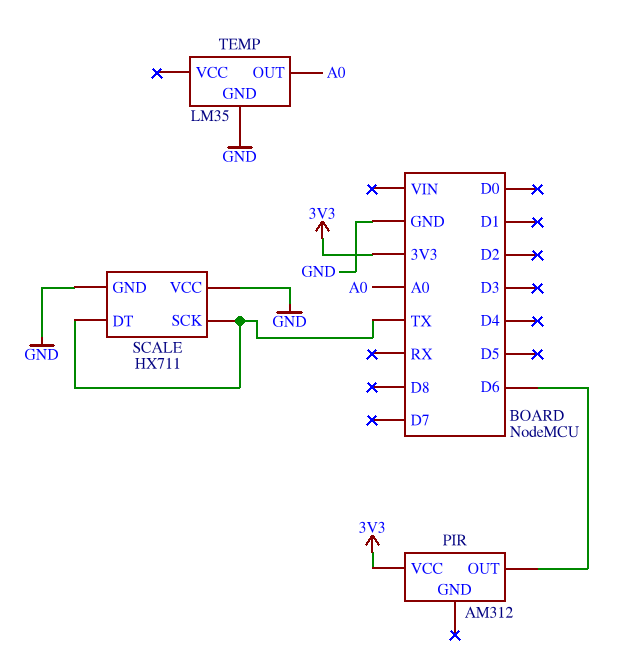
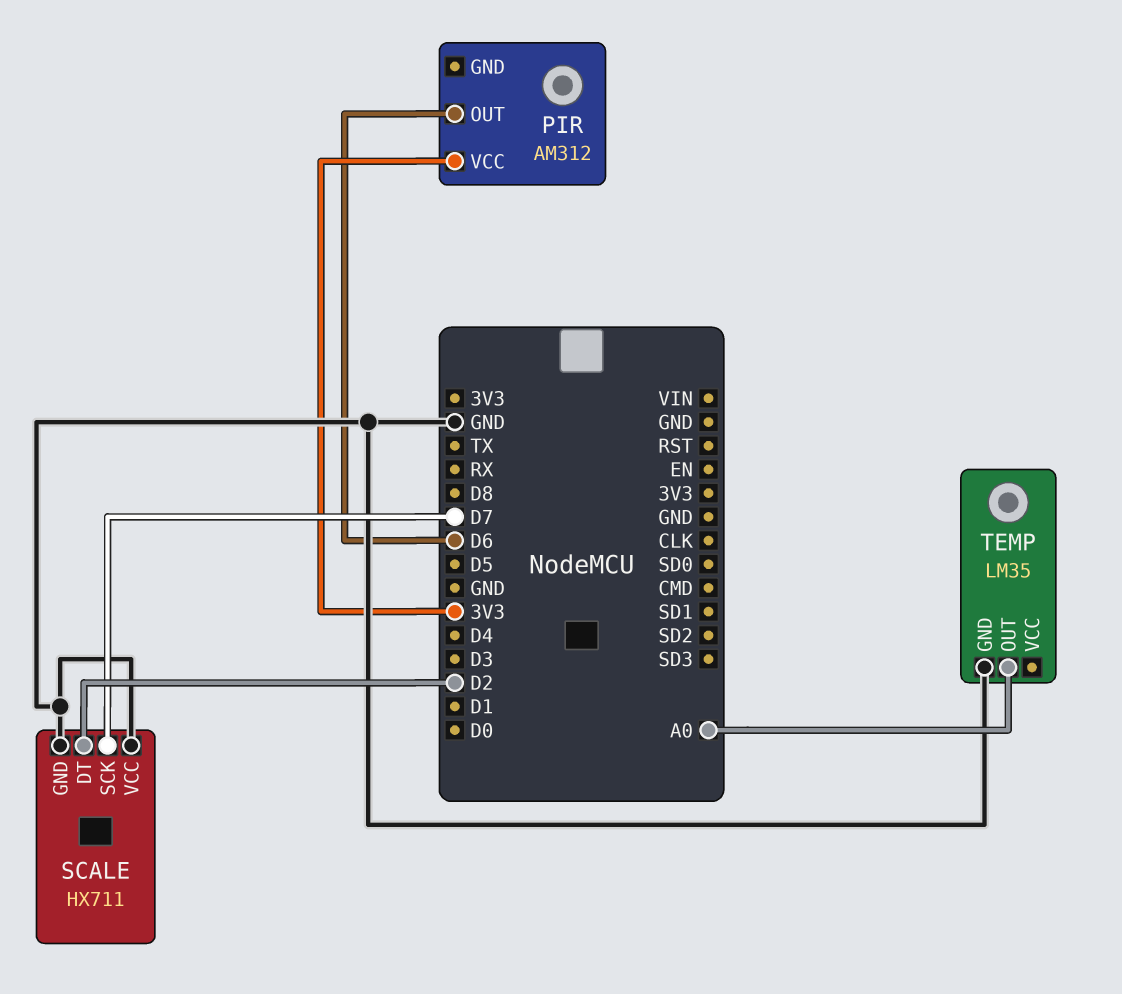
SCALE pin DT: TX -> D2
SCALE pin SCK: TX -> D7

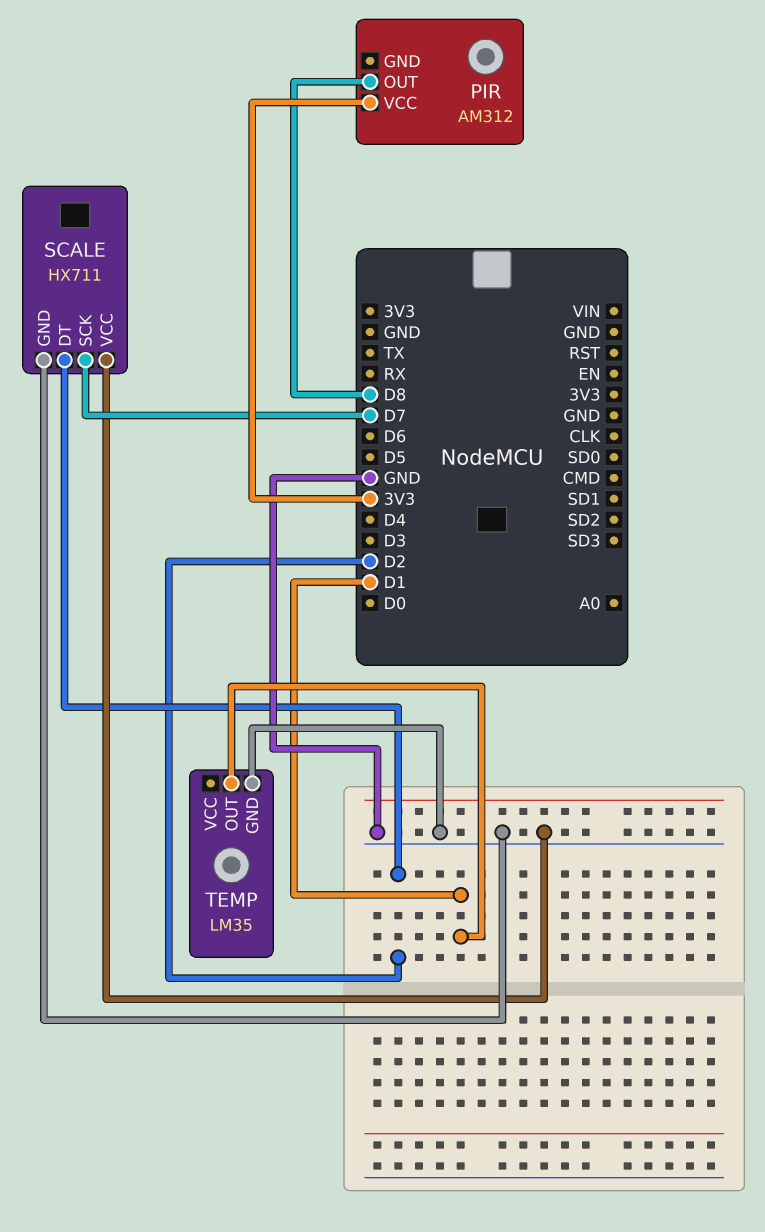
PIR pin OUT: D6 -> D8
TEMP pin OUT: A0 -> D1

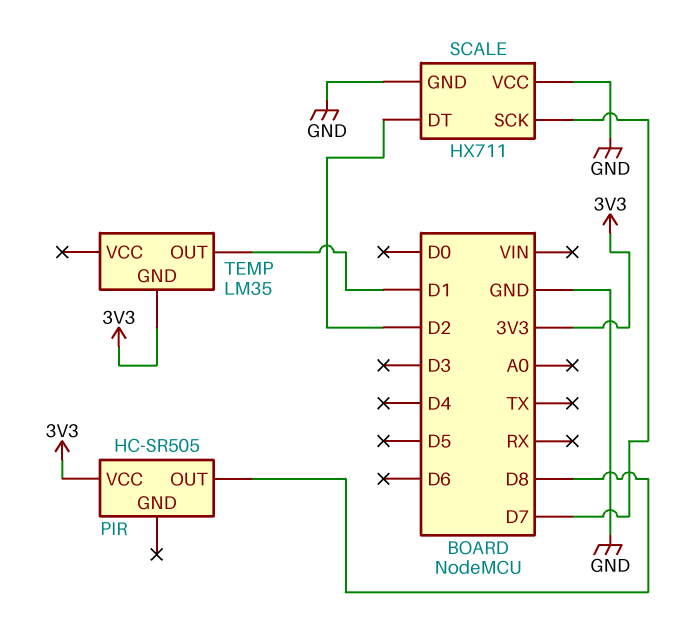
PIR: AM312 -> HC-SR505
TEMP pin GND: GND -> 3V3

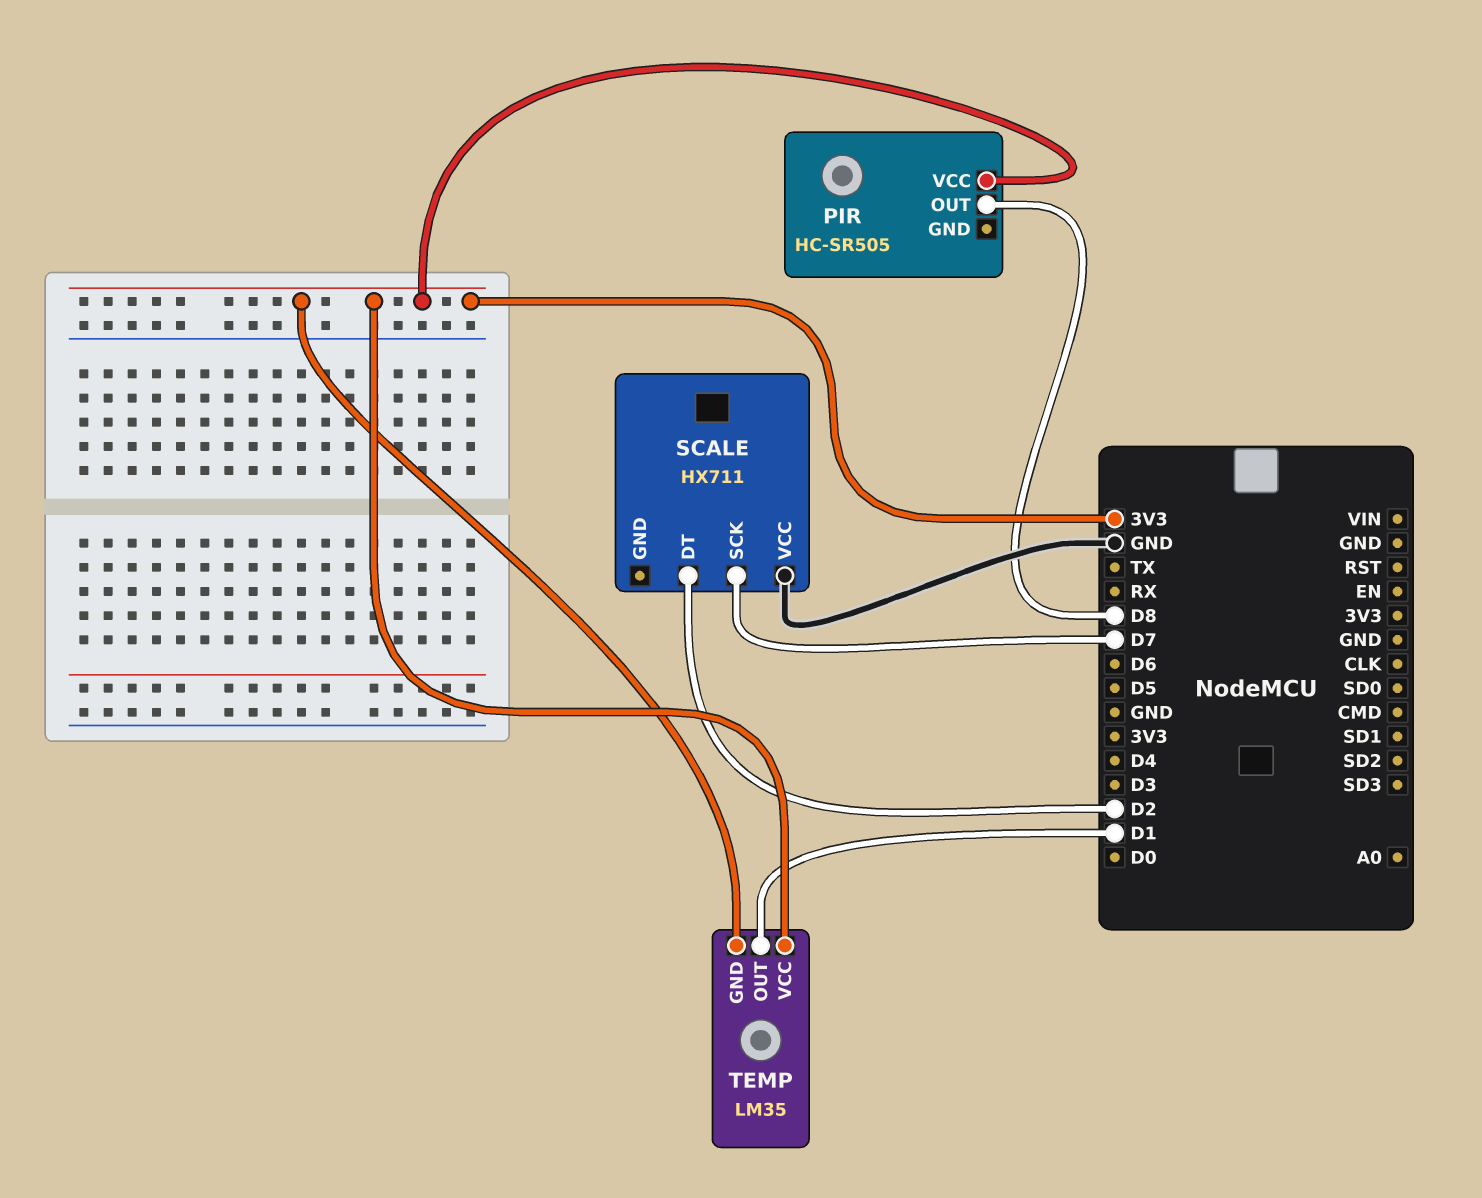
SCALE pin GND: GND -> none
TEMP pin VCC: none -> 3V3

